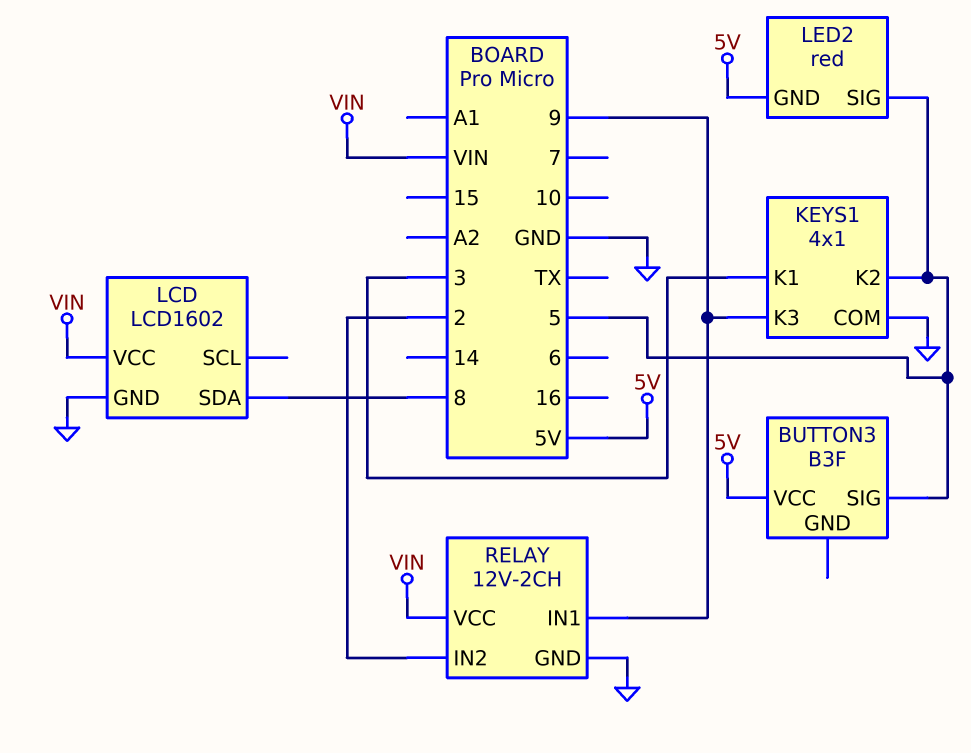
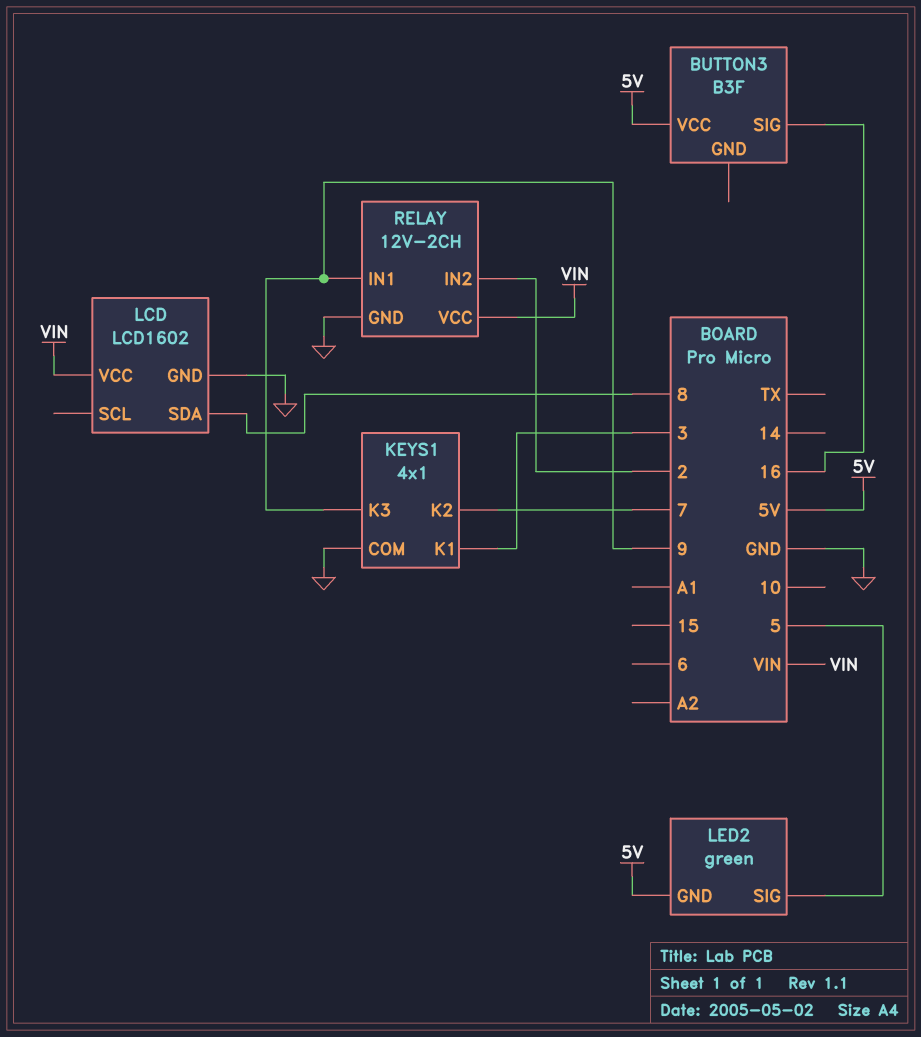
BUTTON3 pin SIG: 5 -> 16
KEYS1 pin K2: 5 -> 7
LED2: red -> green

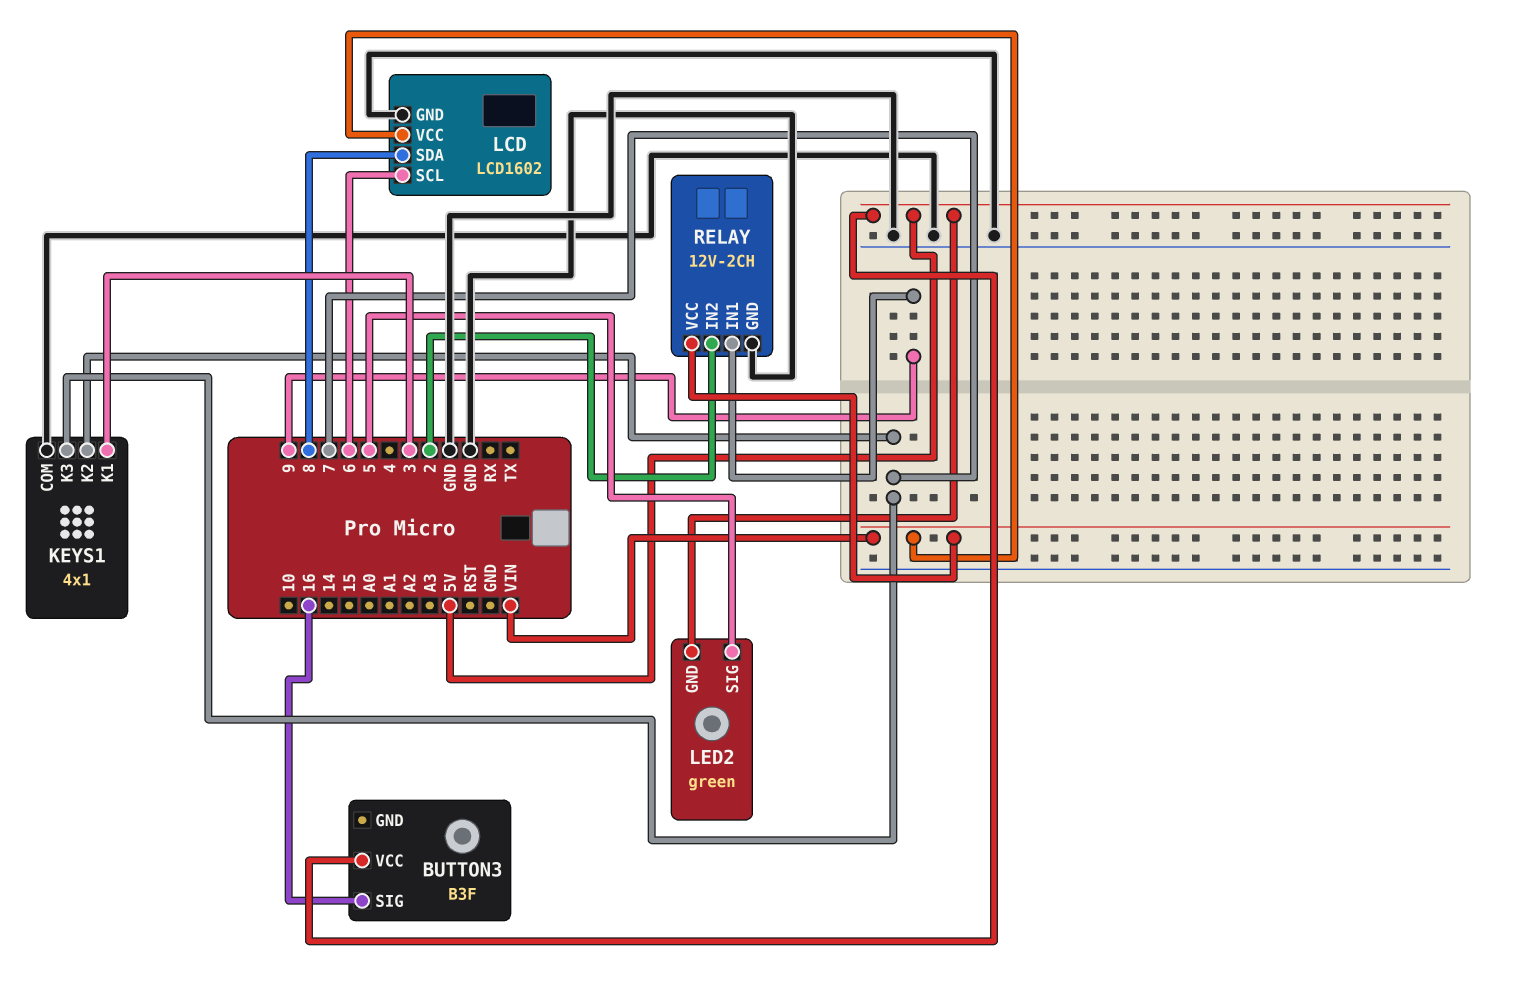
KEYS1 pin K3: 9 -> 7
LCD pin SCL: none -> 6

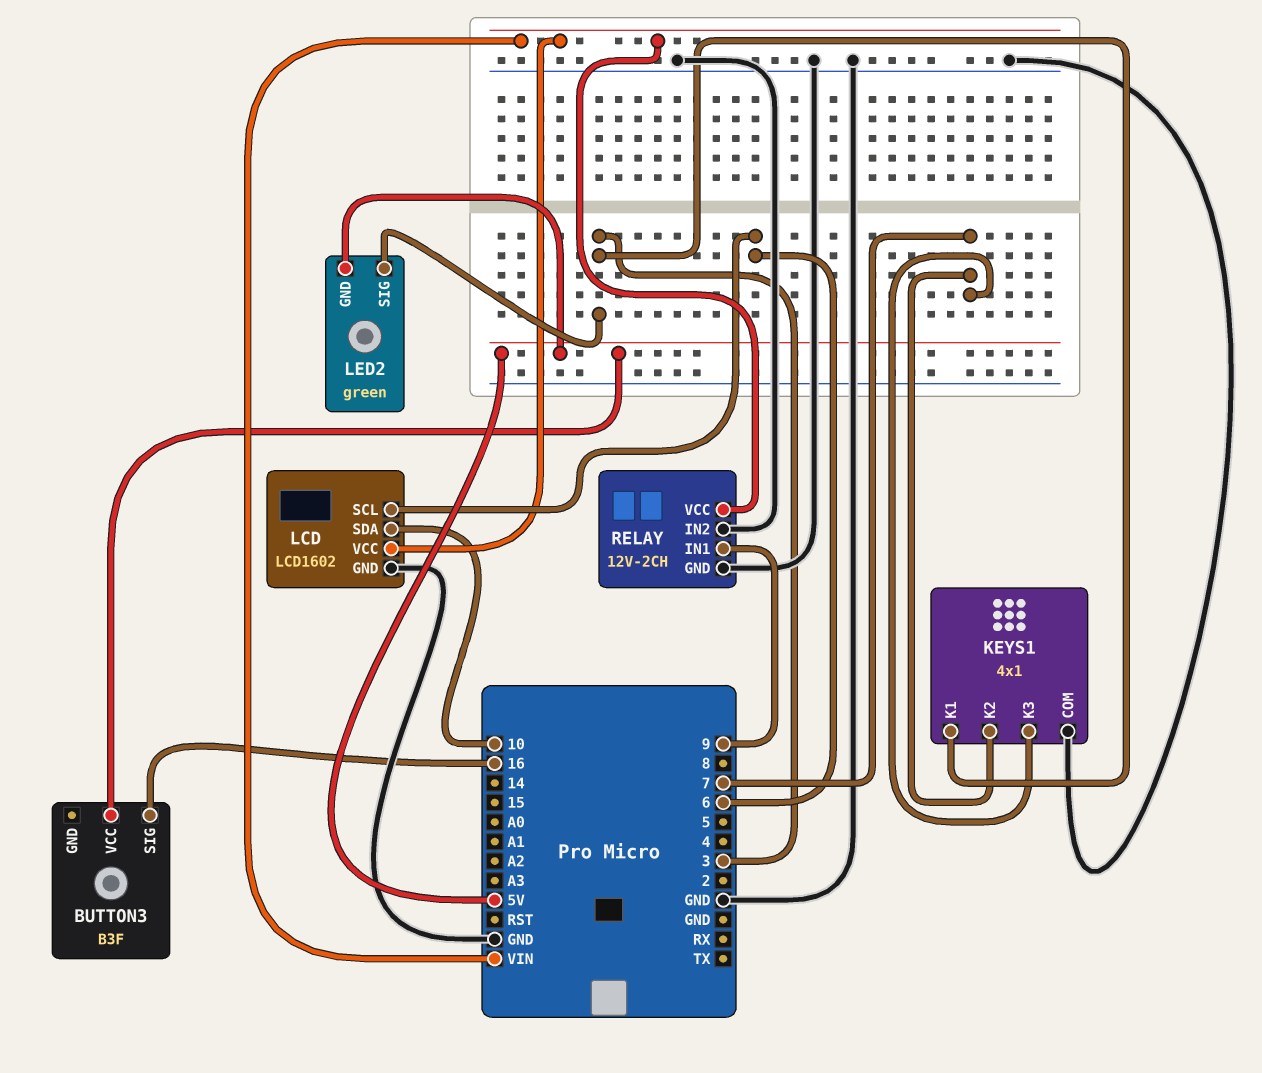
LCD pin SDA: 8 -> 10
LED2 pin SIG: 5 -> 3
RELAY pin IN2: 2 -> GND

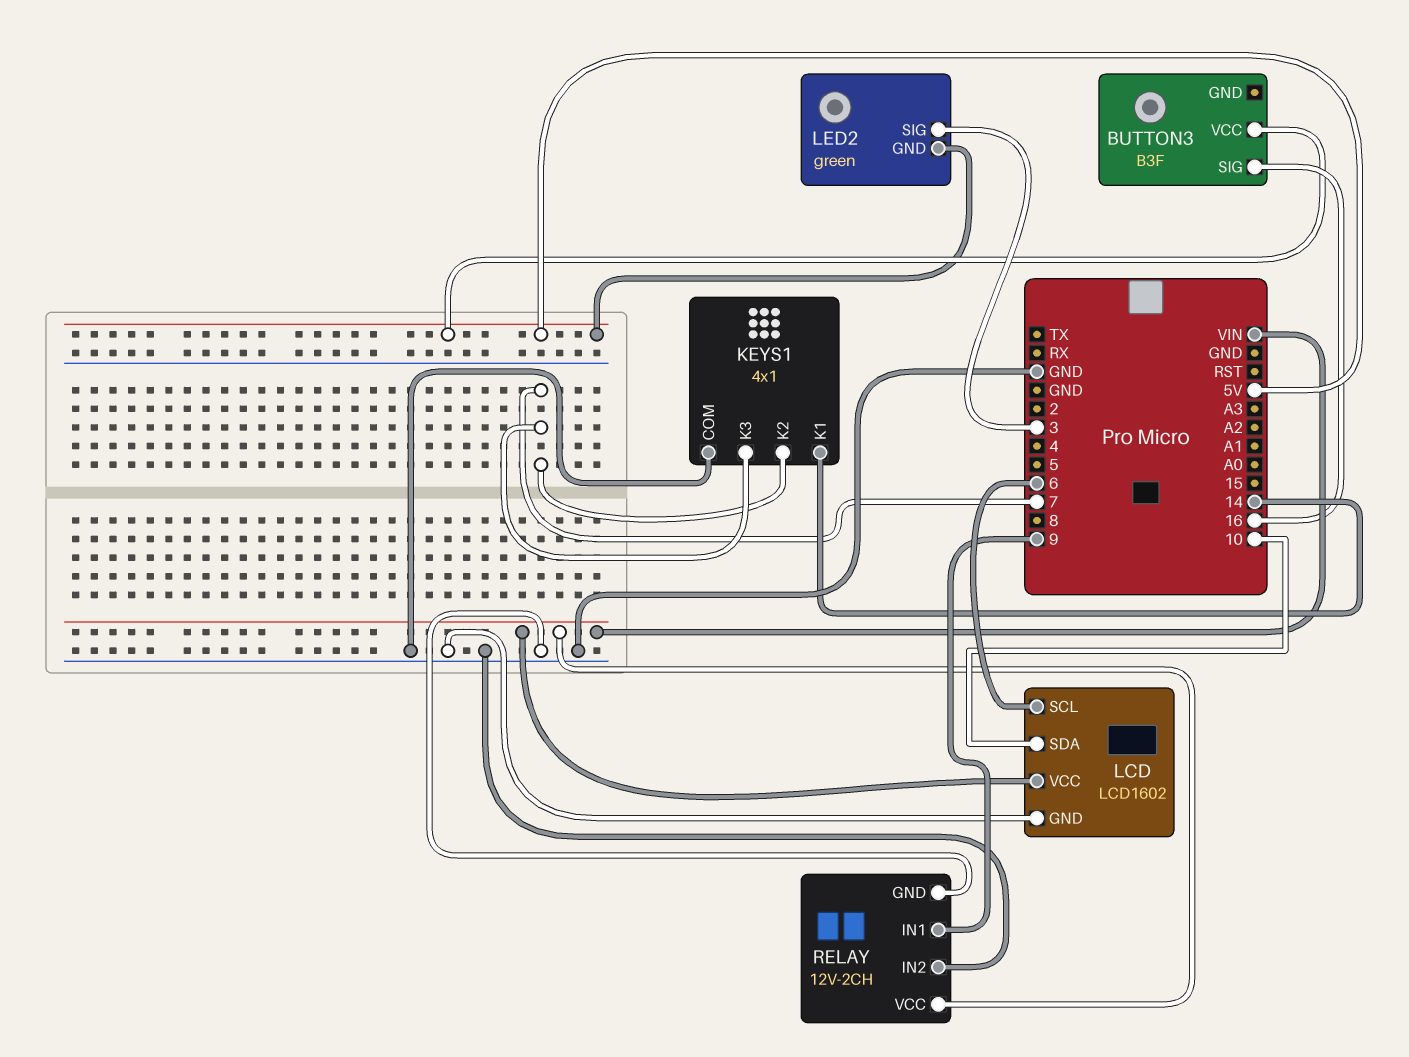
KEYS1 pin K1: 3 -> 14

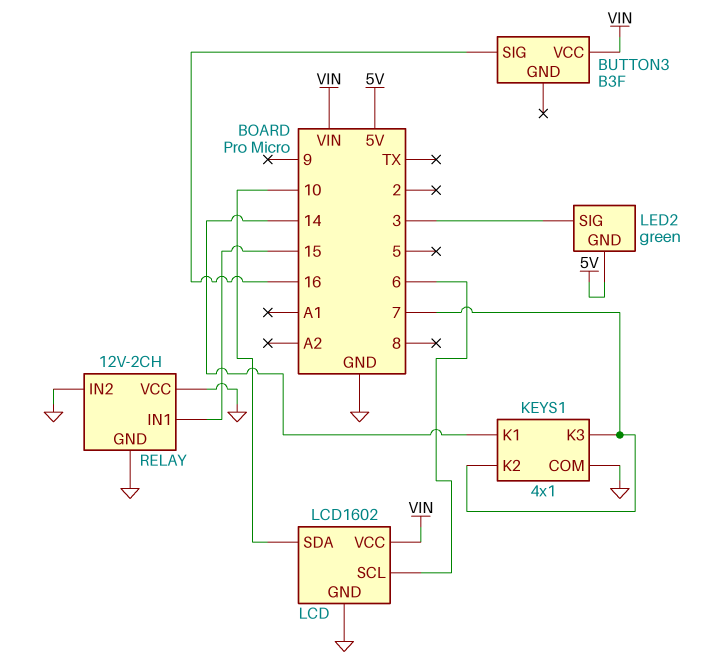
BUTTON3 pin VCC: 5V -> VIN
RELAY pin IN1: 9 -> 15
RELAY pin VCC: VIN -> GND

